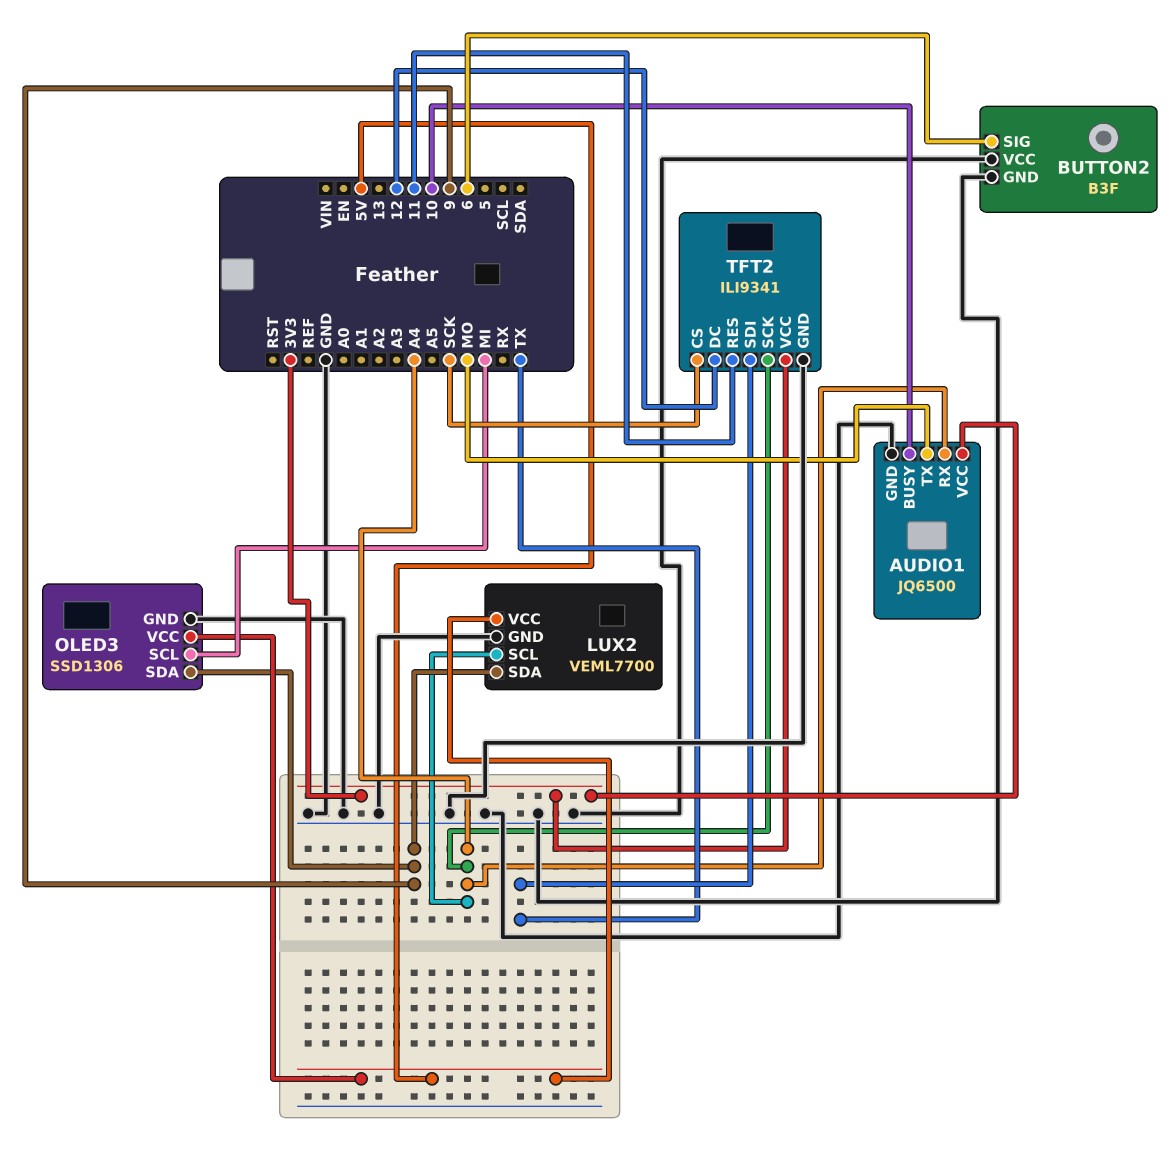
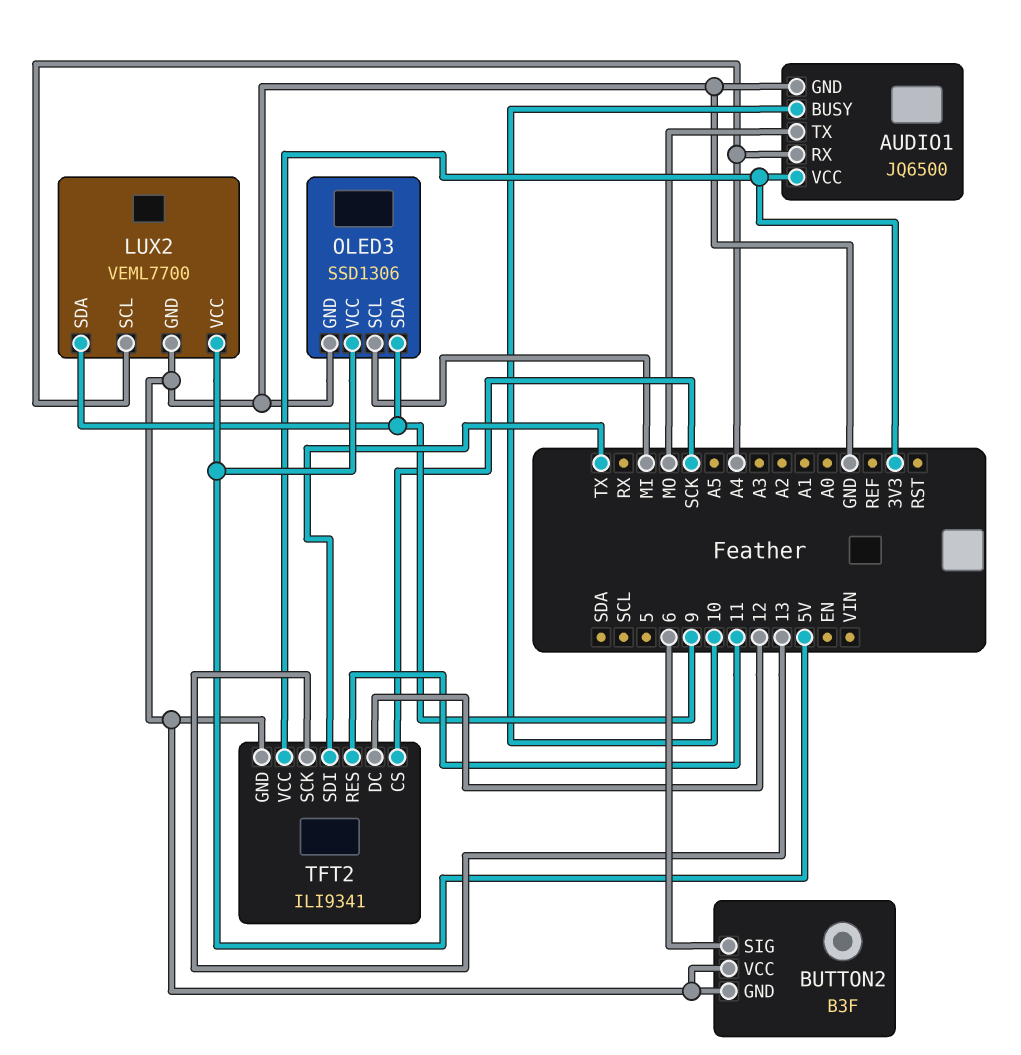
TFT2 pin SCK: A4 -> 13

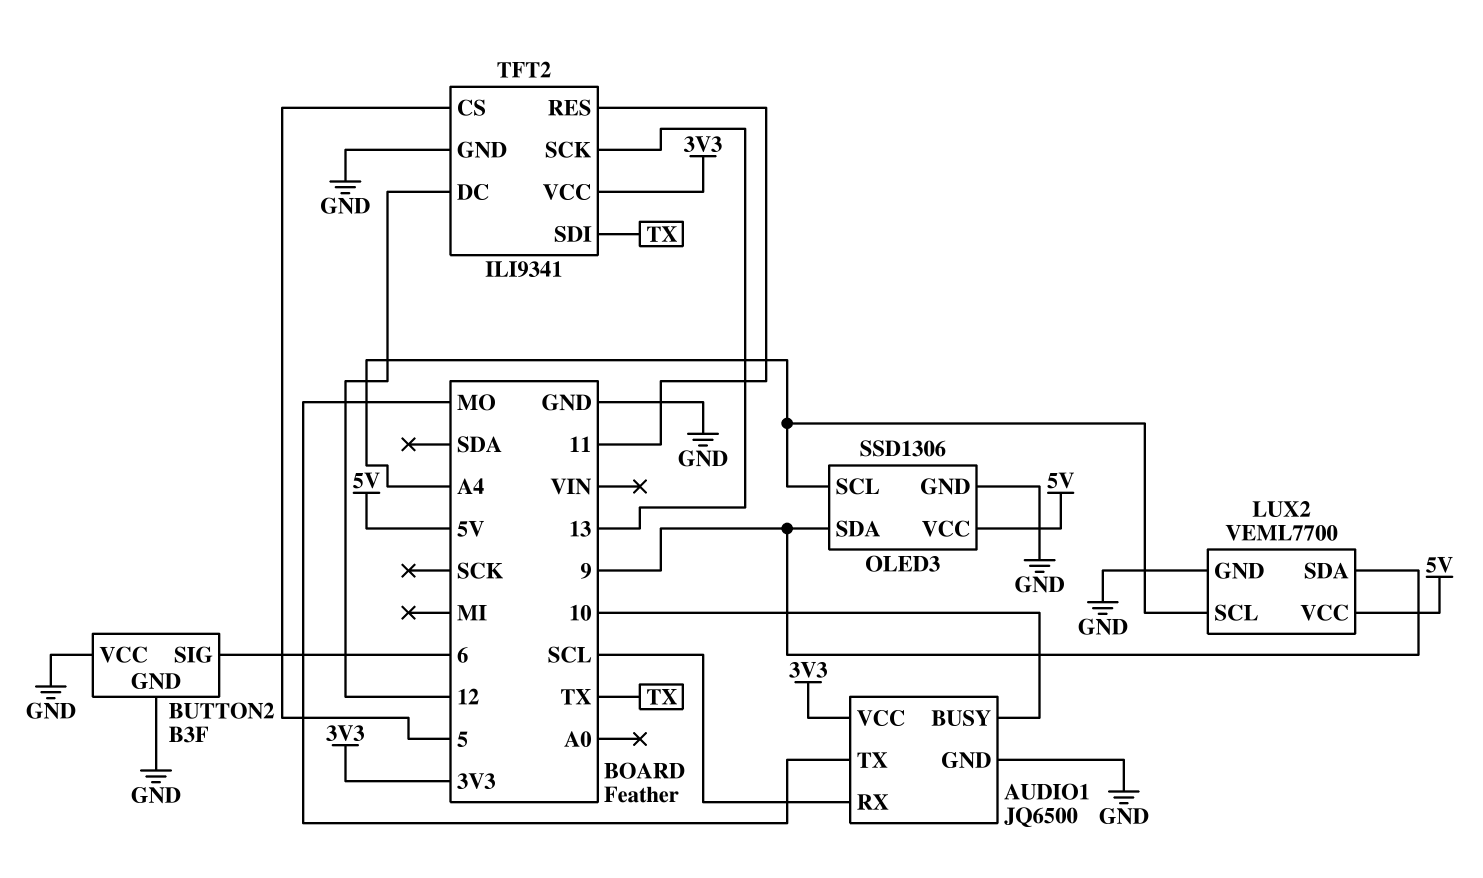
AUDIO1 pin RX: A4 -> SCL
OLED3 pin SCL: MI -> A4
TFT2 pin CS: SCK -> 5

